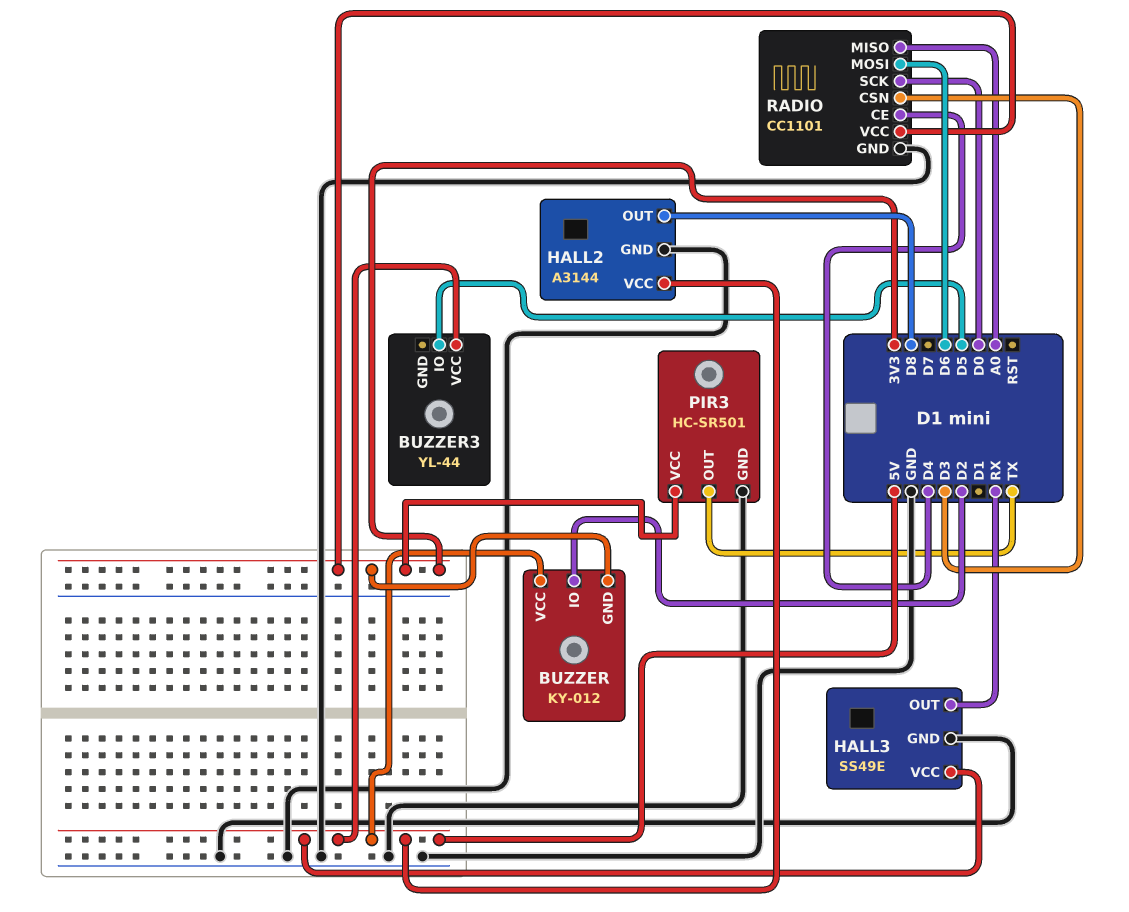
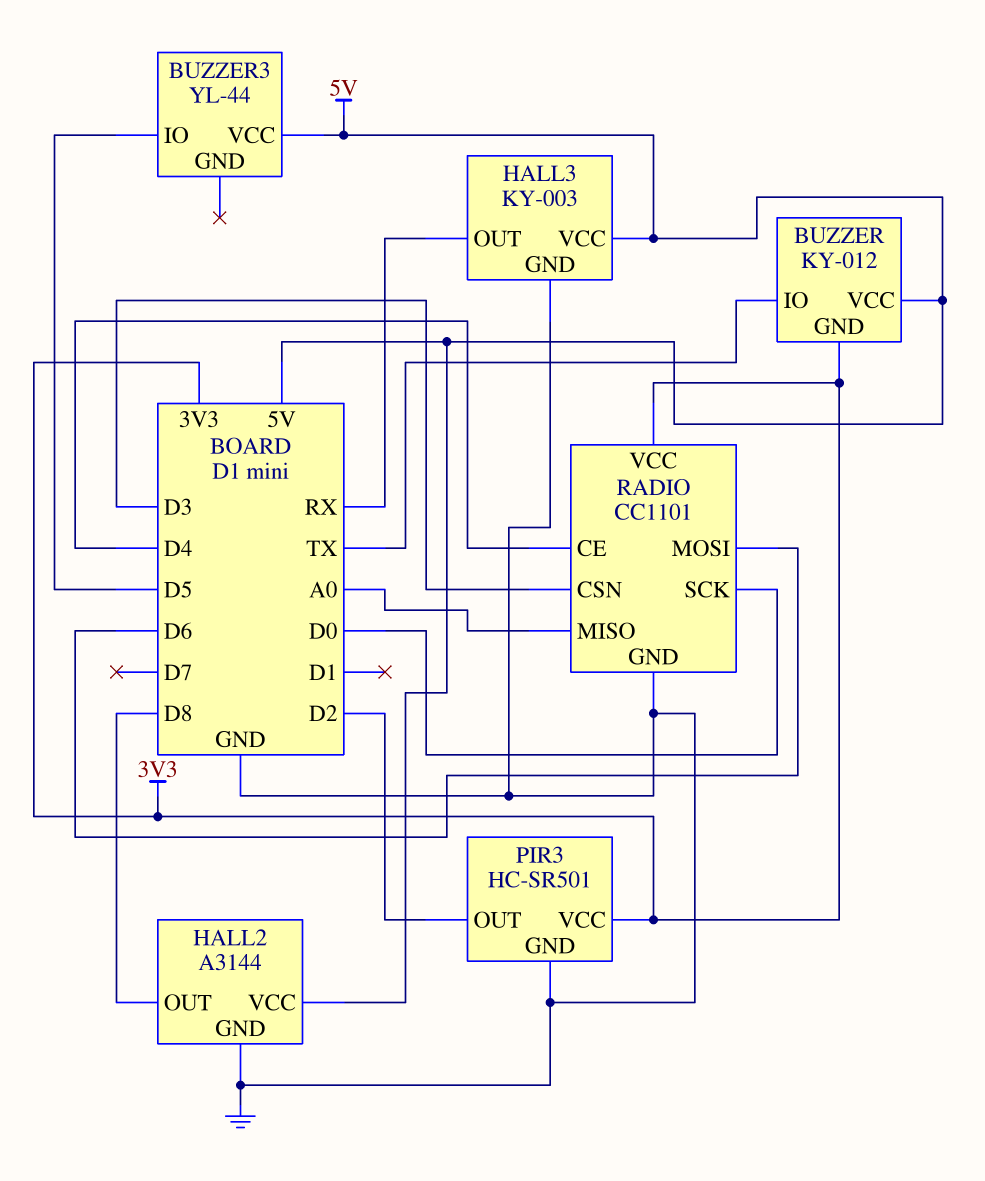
BUZZER pin IO: D2 -> TX
HALL3: SS49E -> KY-003
PIR3 pin OUT: TX -> D2

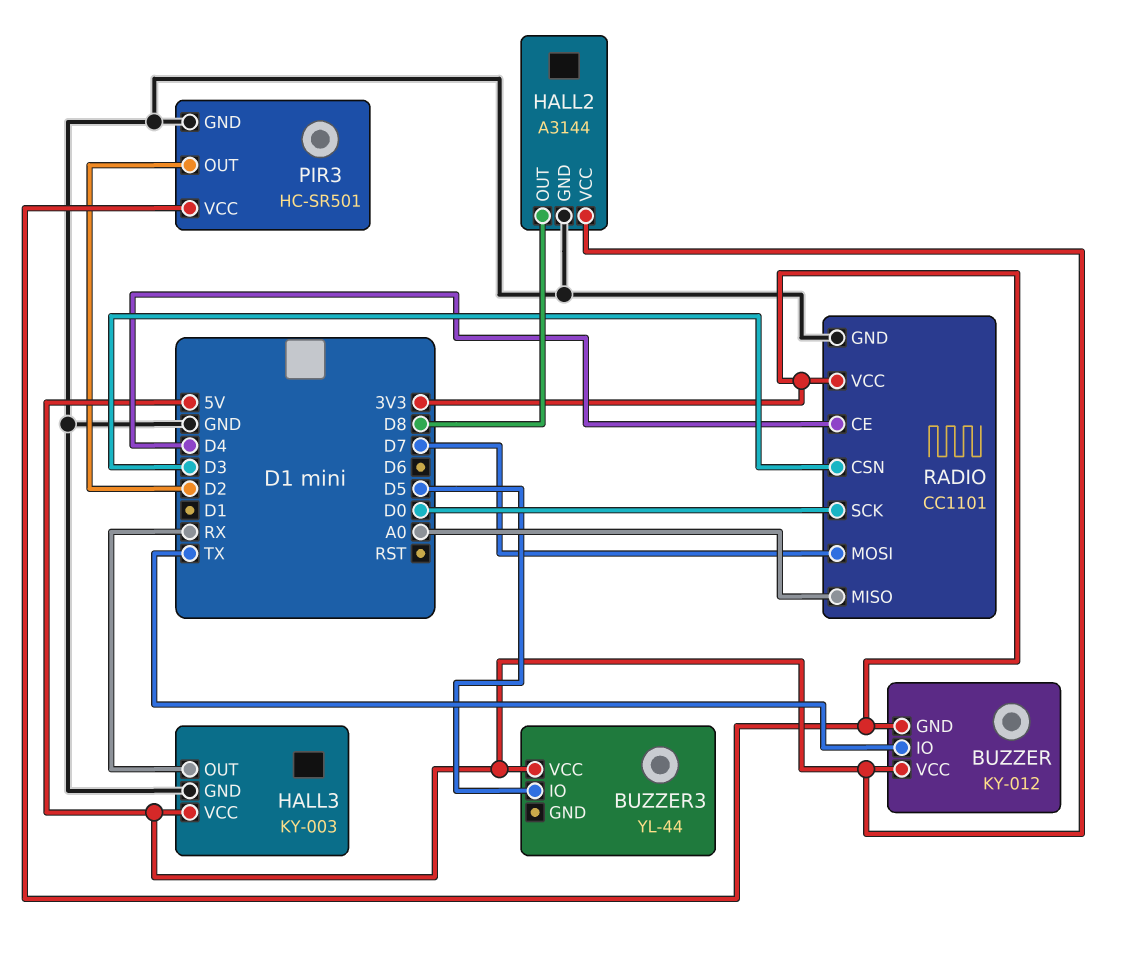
RADIO pin MOSI: D6 -> D7

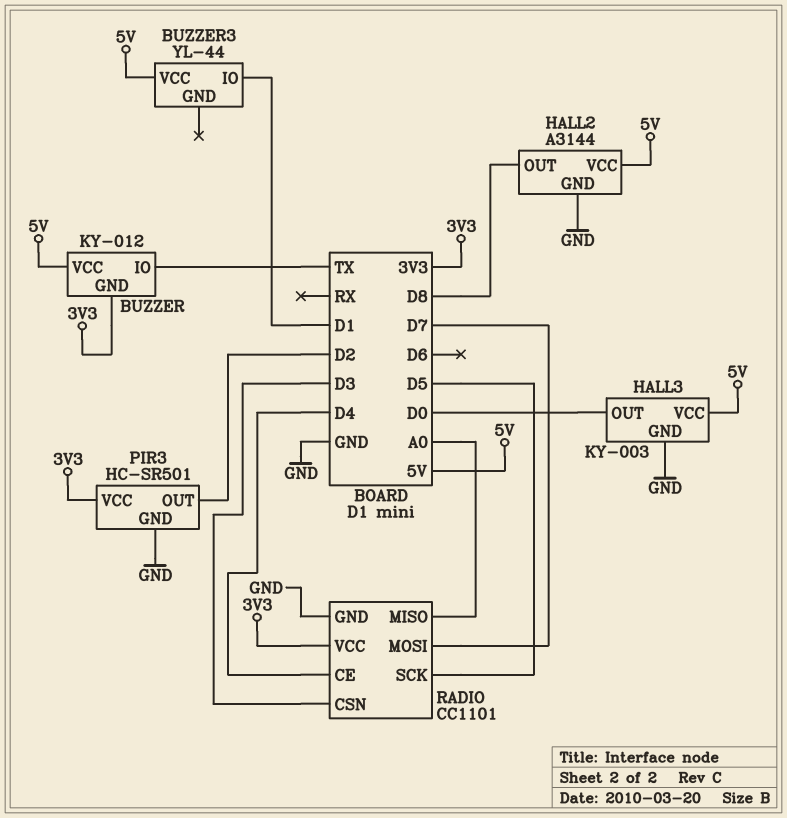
BUZZER3 pin IO: D5 -> D1
HALL3 pin OUT: RX -> D0
RADIO pin SCK: D0 -> D5

